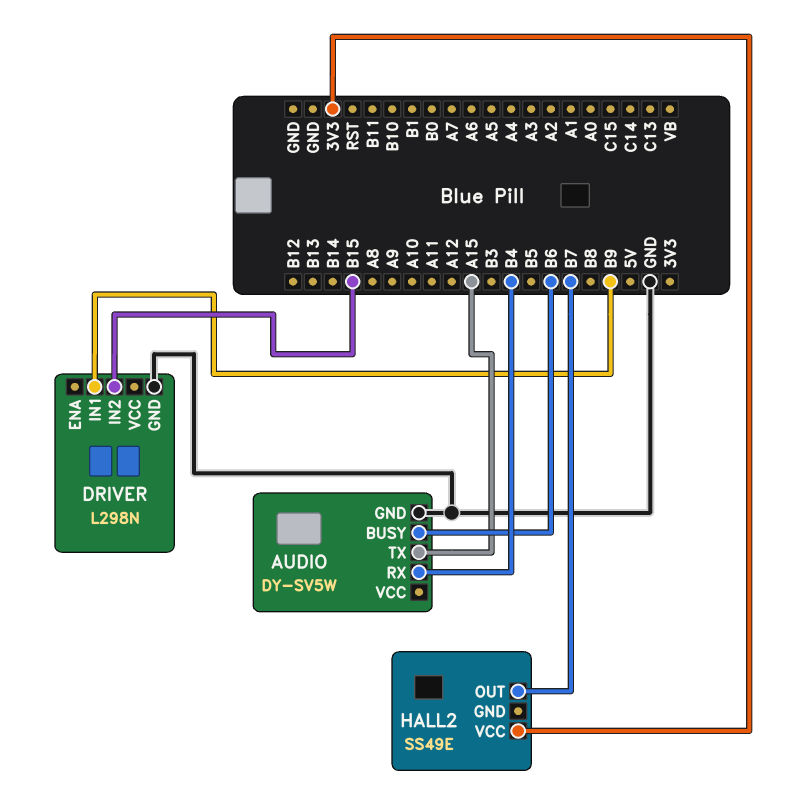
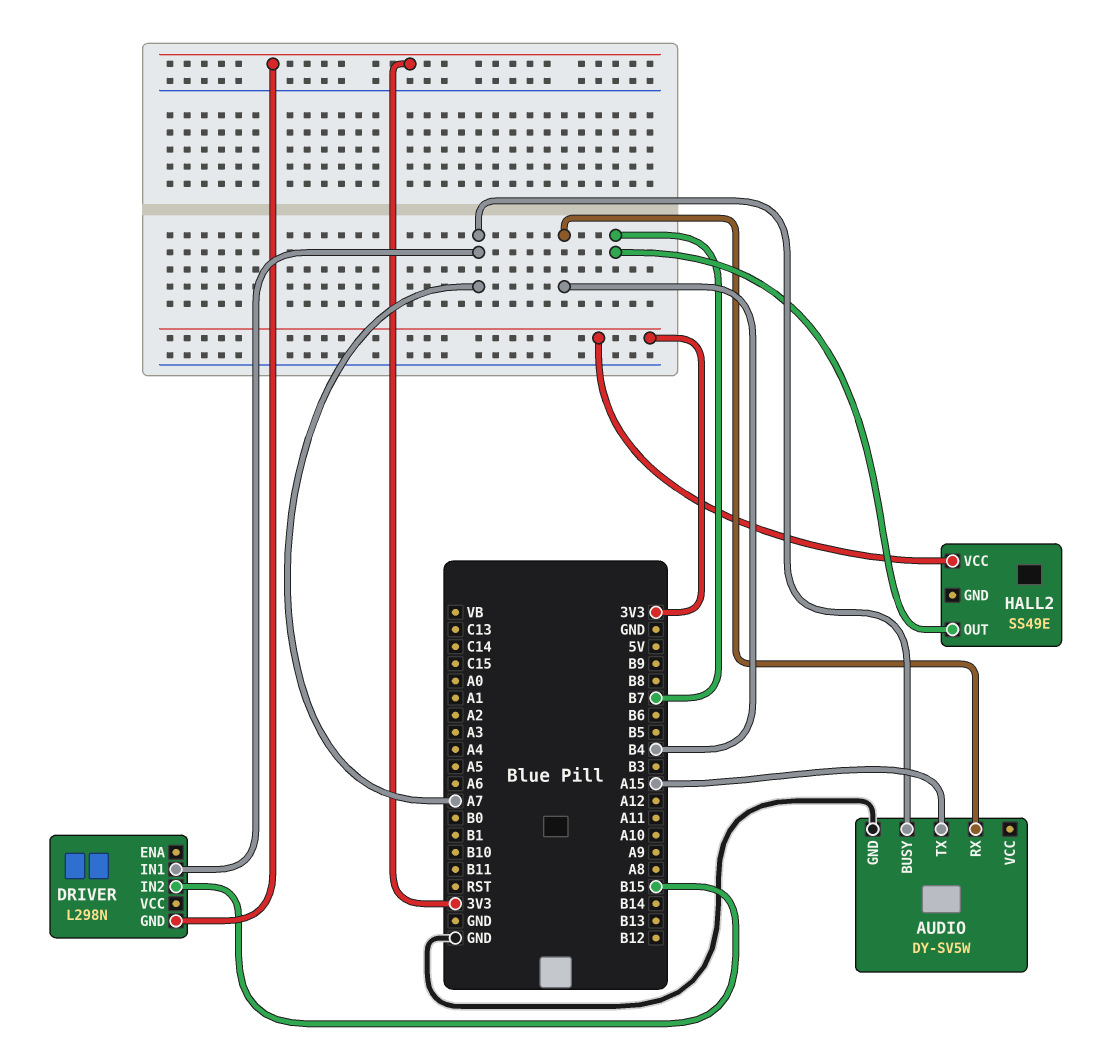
AUDIO pin BUSY: B6 -> A7
DRIVER pin GND: GND -> 3V3
DRIVER pin IN1: B9 -> A7

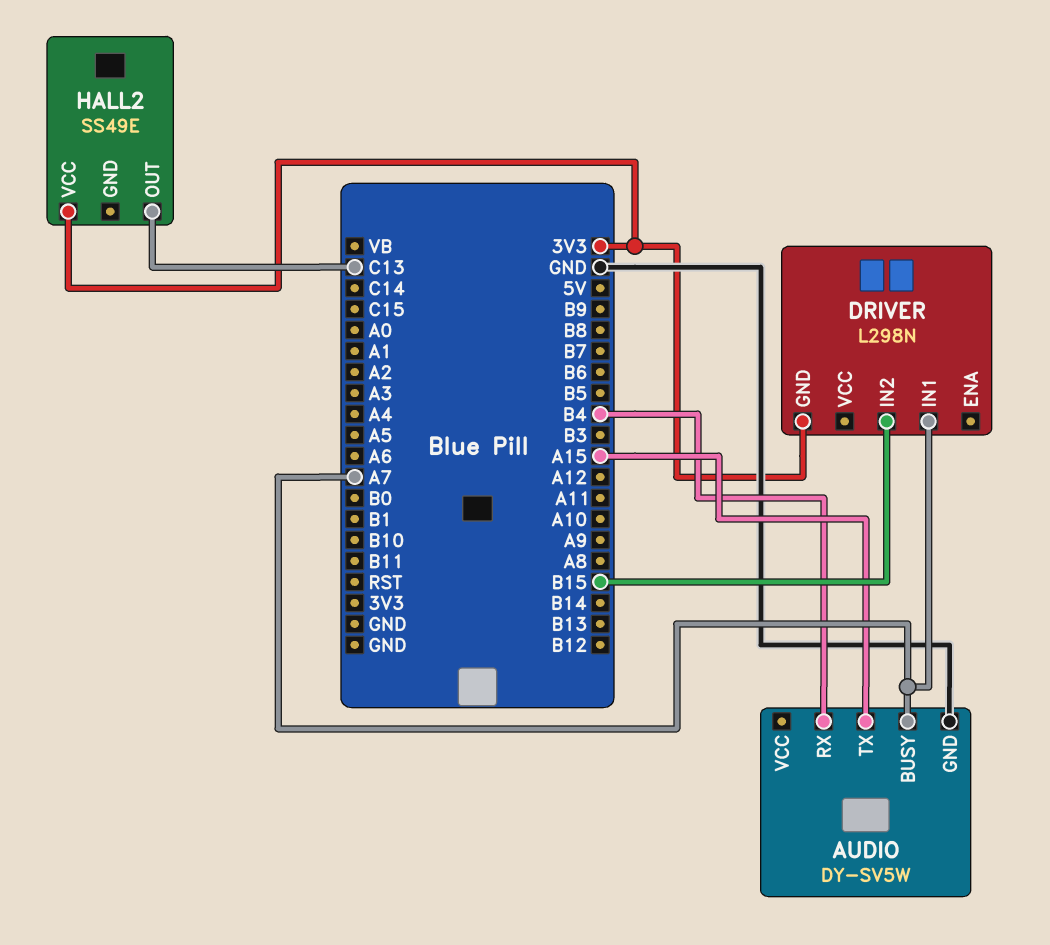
HALL2 pin OUT: B7 -> C13

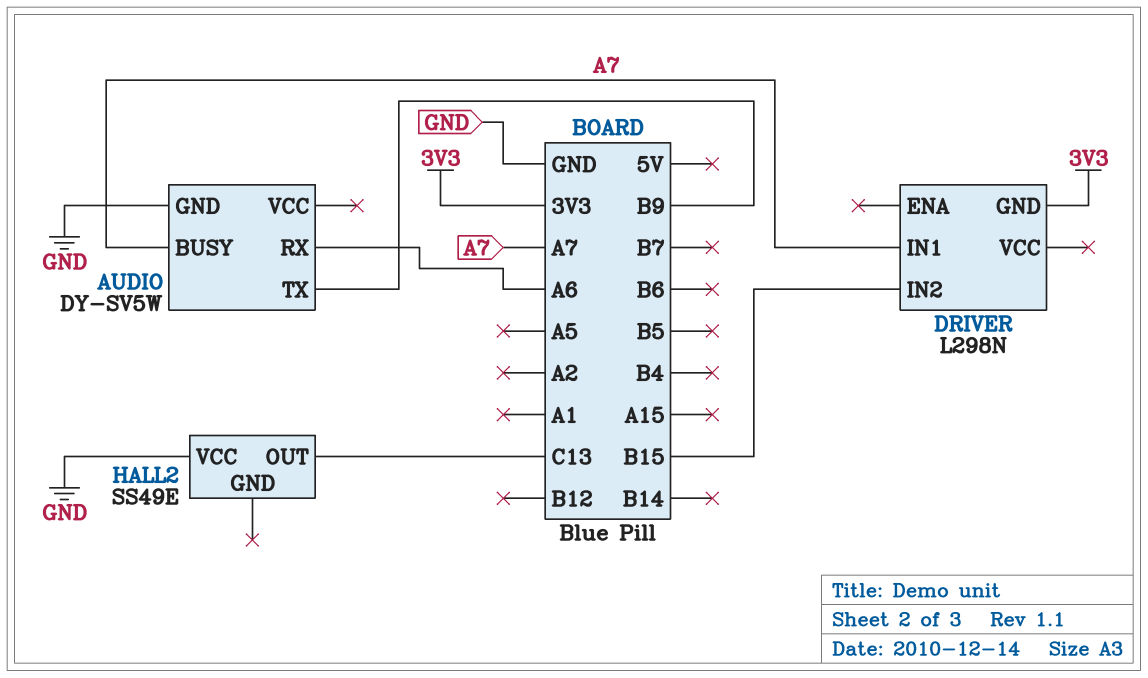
AUDIO pin RX: B4 -> A6
AUDIO pin TX: A15 -> B9
HALL2 pin VCC: 3V3 -> GND

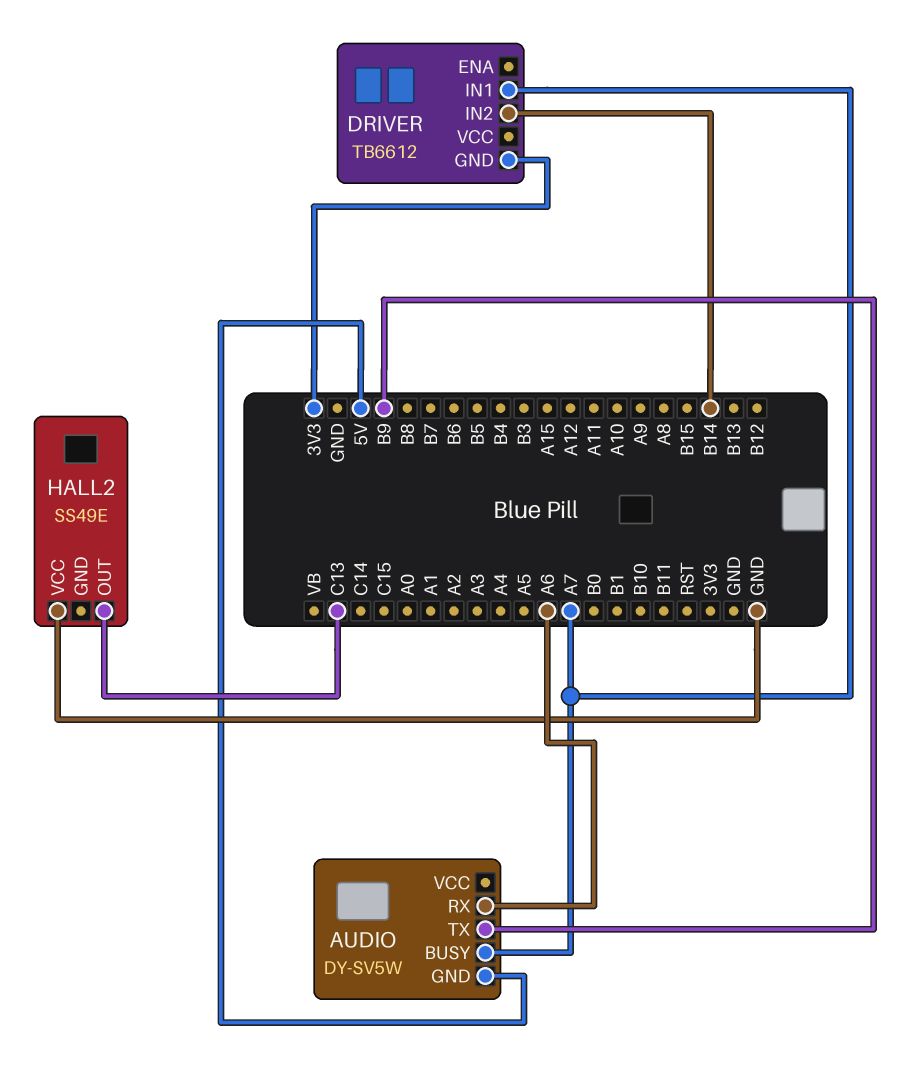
AUDIO pin GND: GND -> 5V
DRIVER: L298N -> TB6612
DRIVER pin IN2: B15 -> B14

